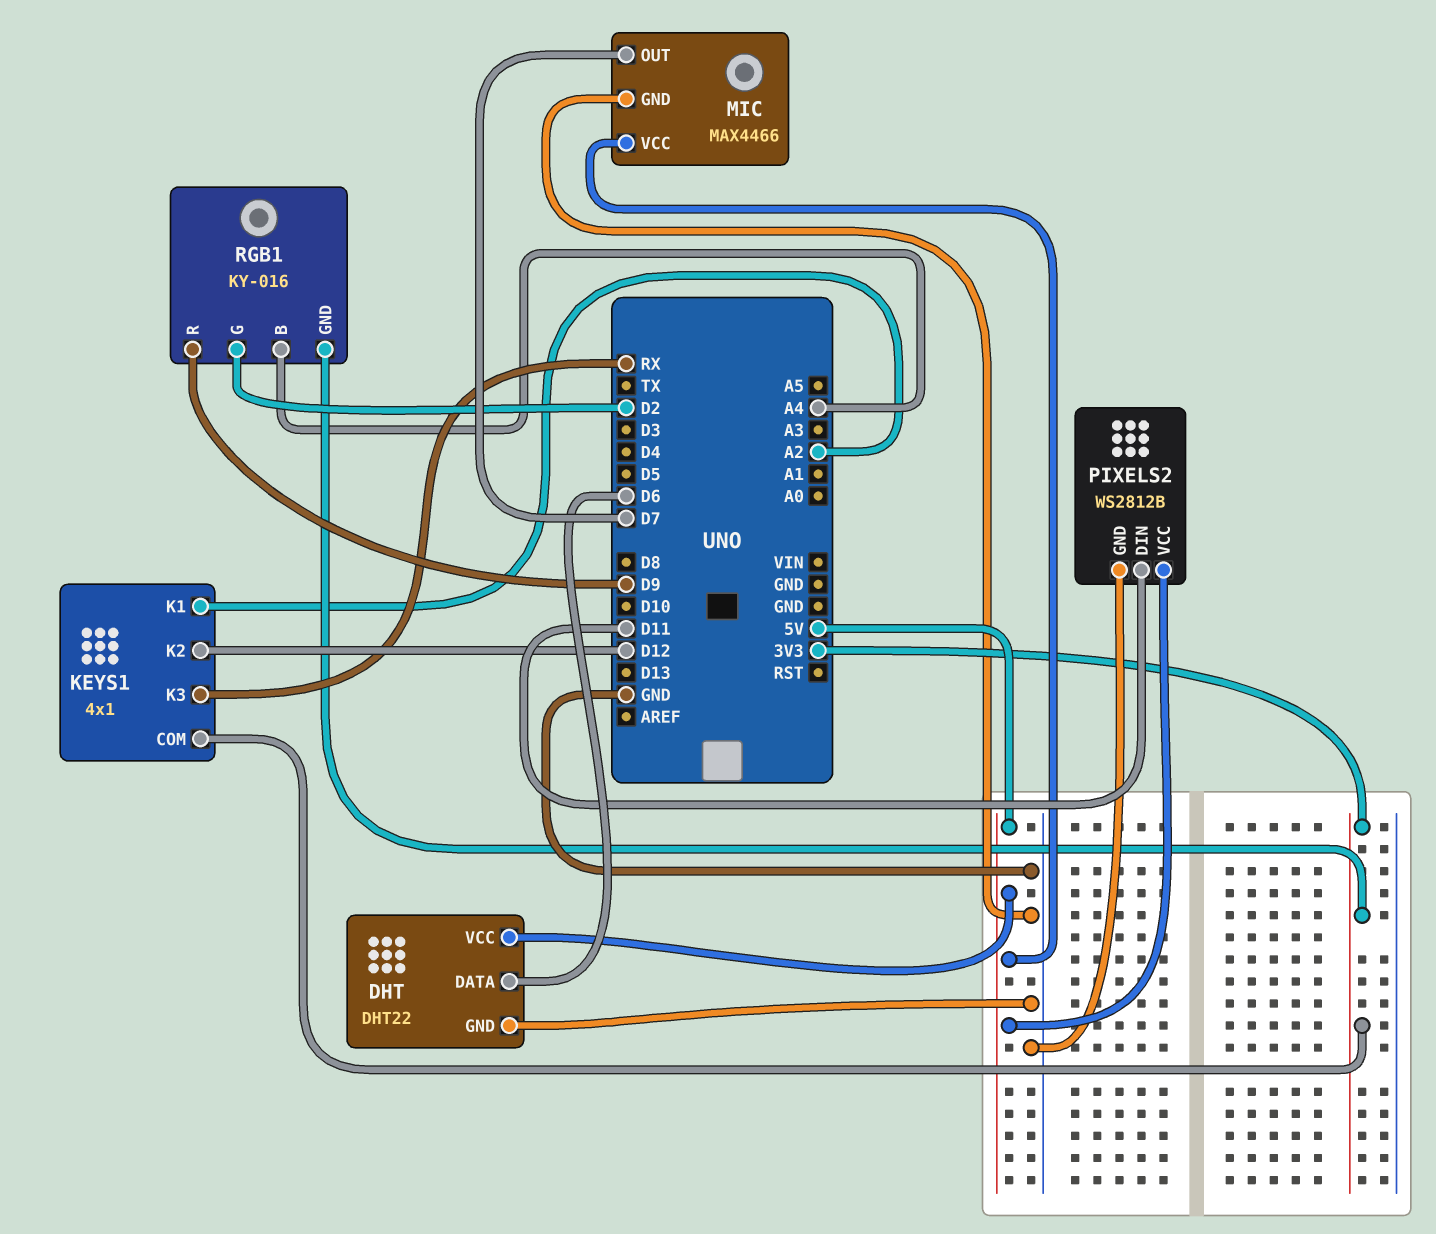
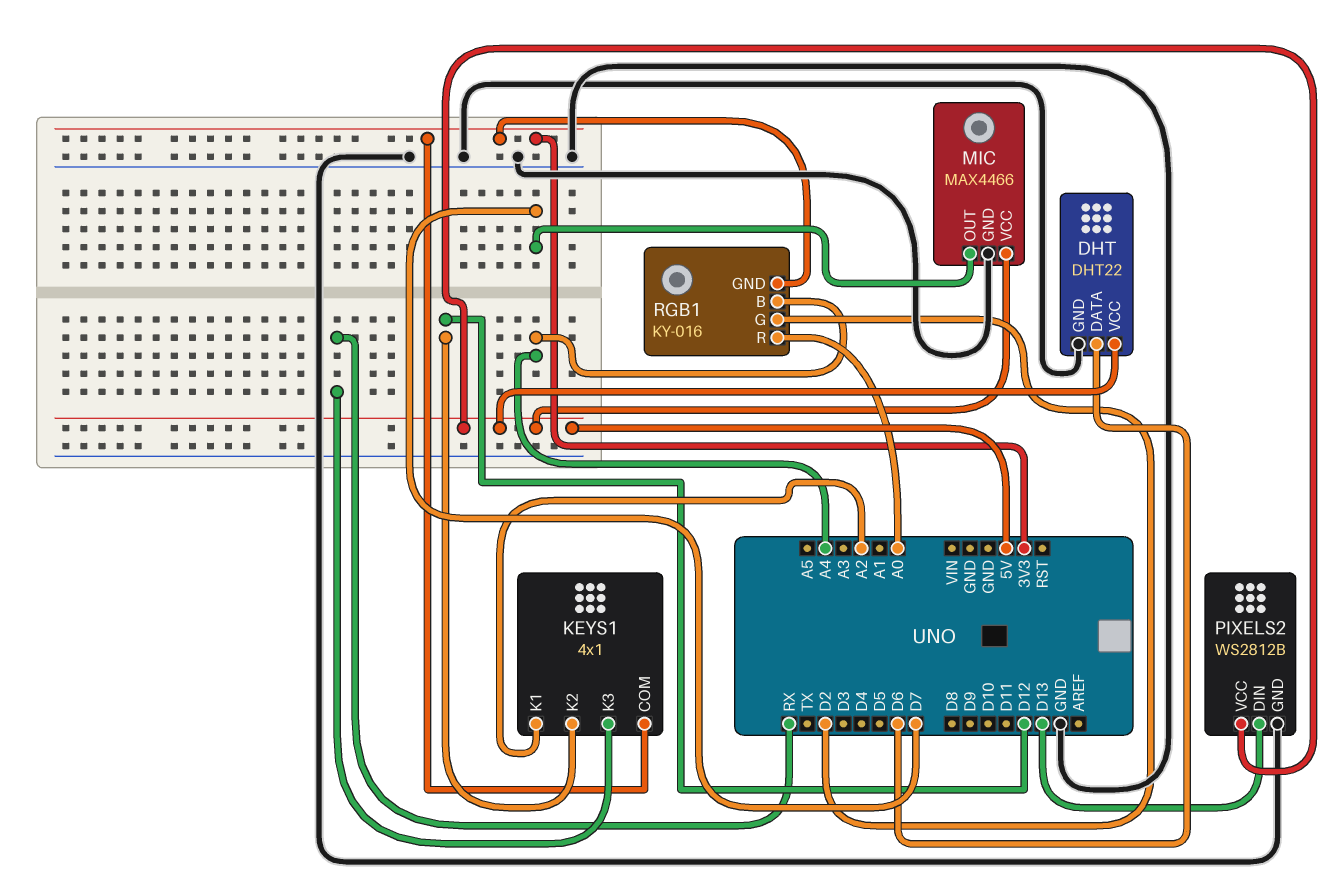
PIXELS2 pin DIN: D11 -> D13
RGB1 pin R: D9 -> A0

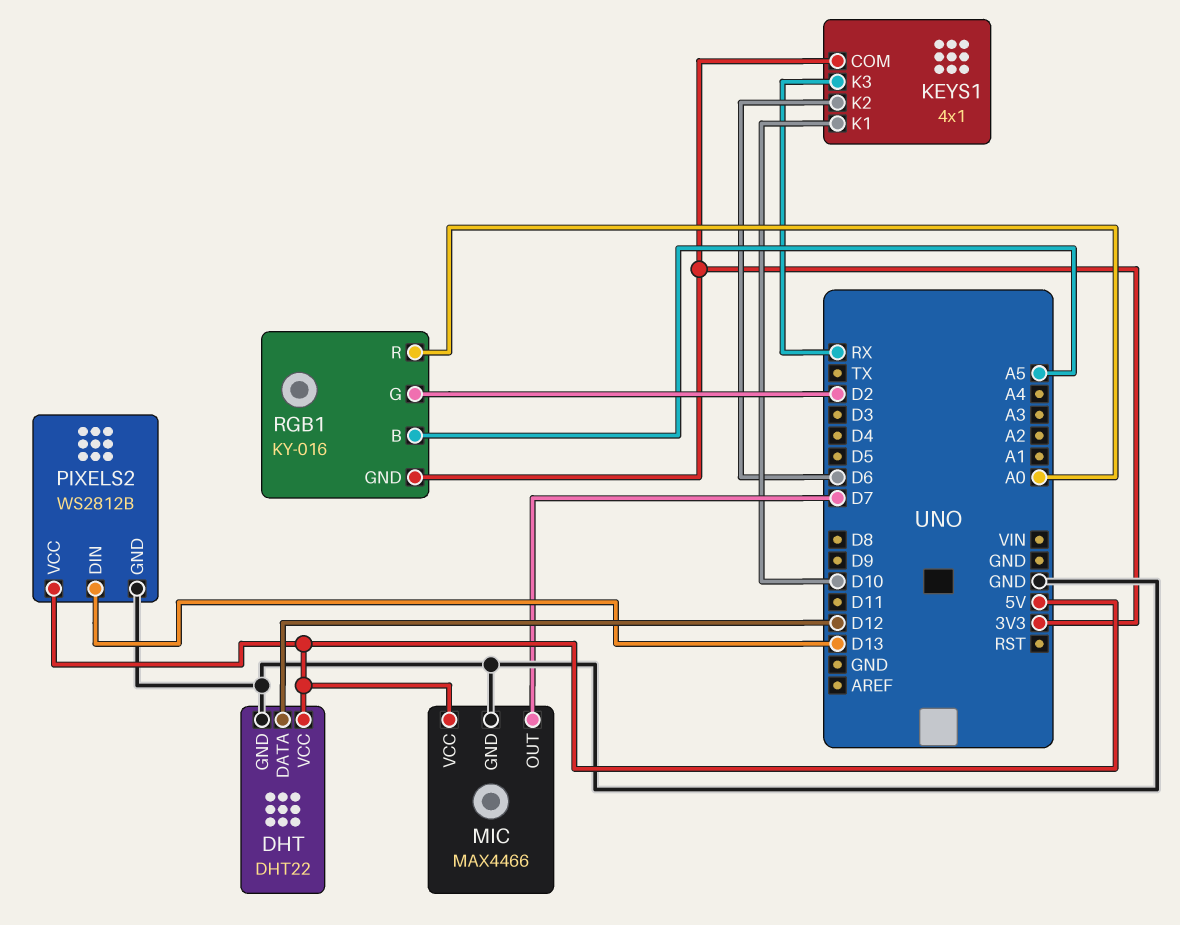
DHT pin DATA: D6 -> D12
KEYS1 pin K1: A2 -> D10
KEYS1 pin K2: D12 -> D6
RGB1 pin B: A4 -> A5

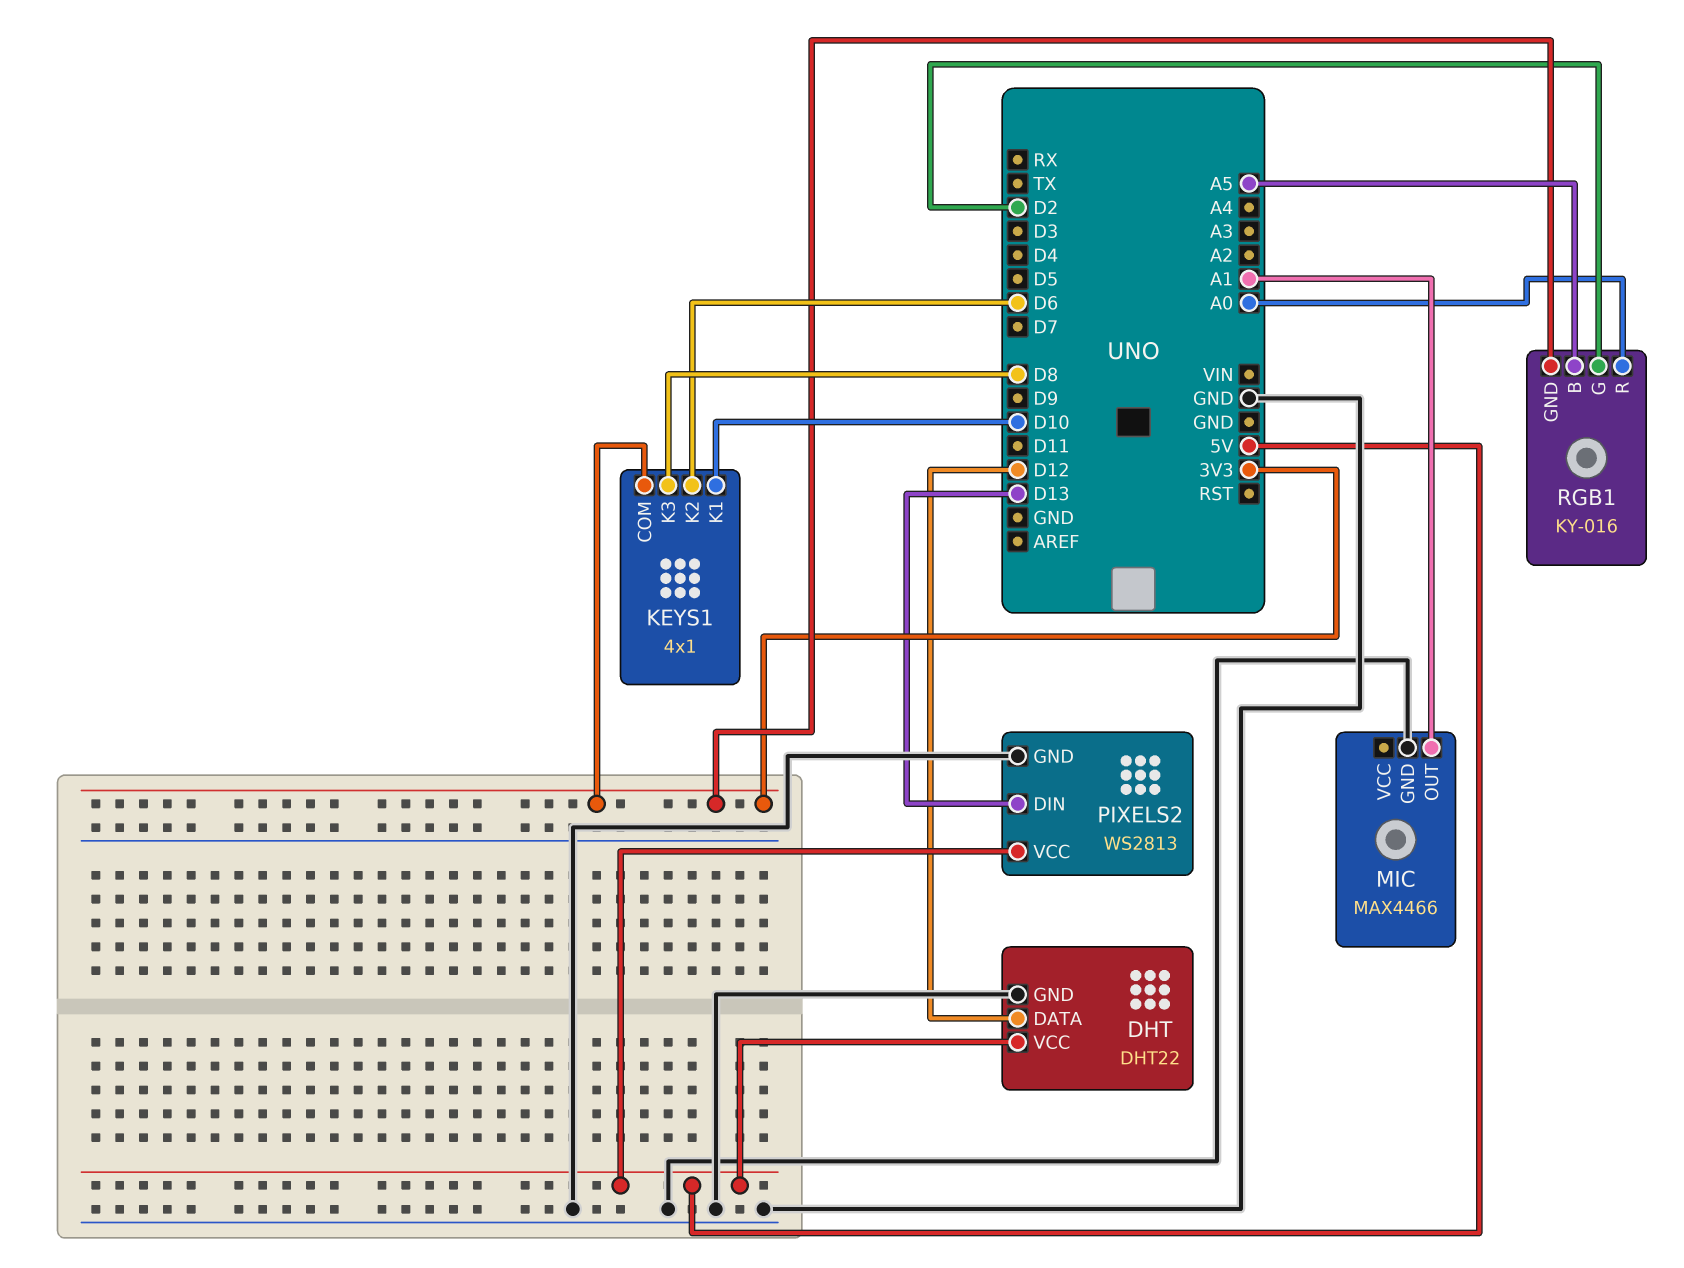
KEYS1 pin K3: RX -> D8
MIC pin OUT: D7 -> A1
MIC pin VCC: 5V -> none
PIXELS2: WS2812B -> WS2813

